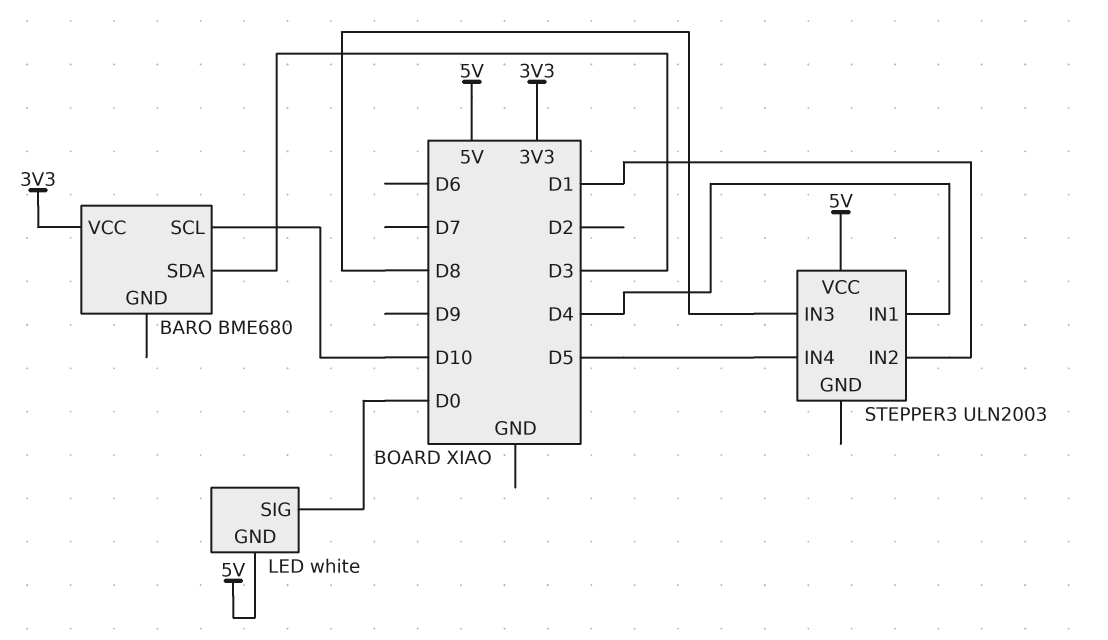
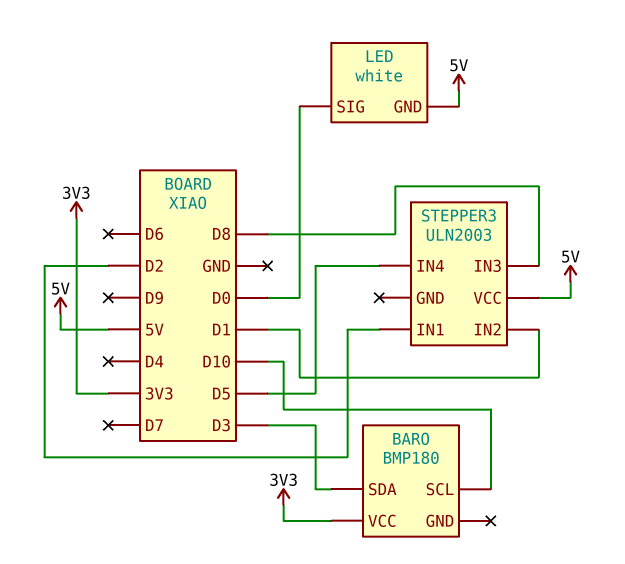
BARO: BME680 -> BMP180
STEPPER3 pin IN1: D4 -> D2

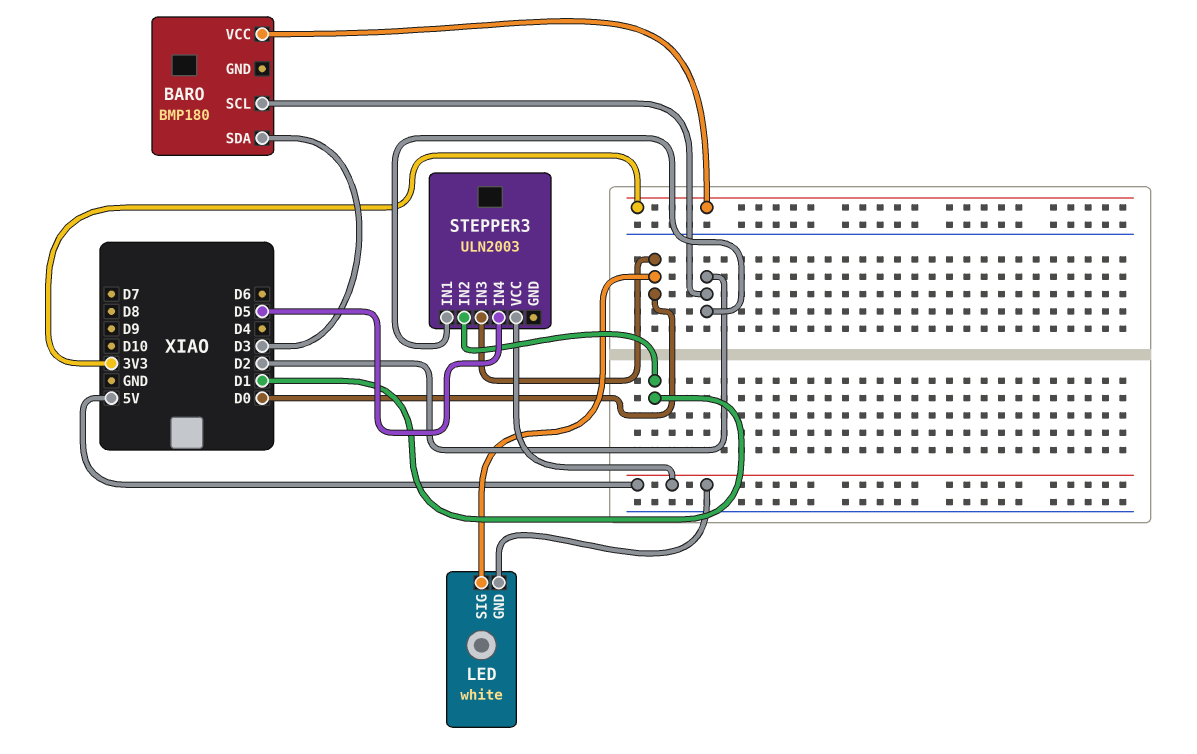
BARO pin SCL: D10 -> D2
STEPPER3 pin IN3: D8 -> D0

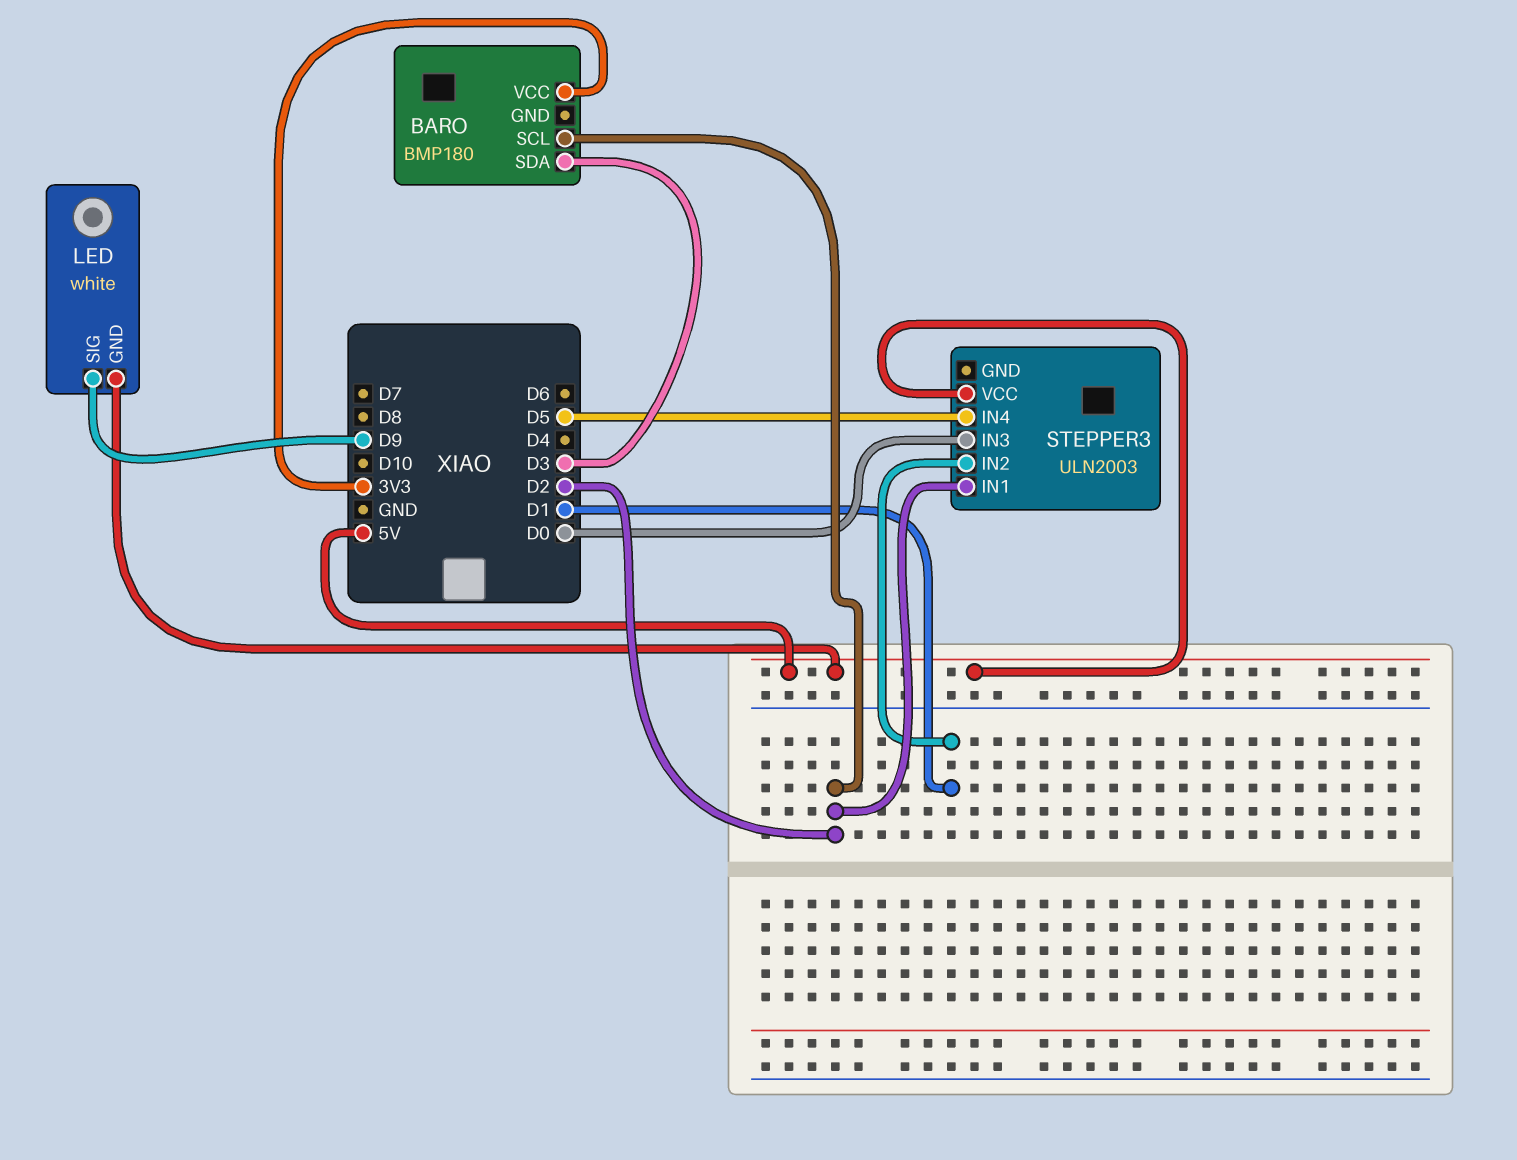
LED pin SIG: D0 -> D9

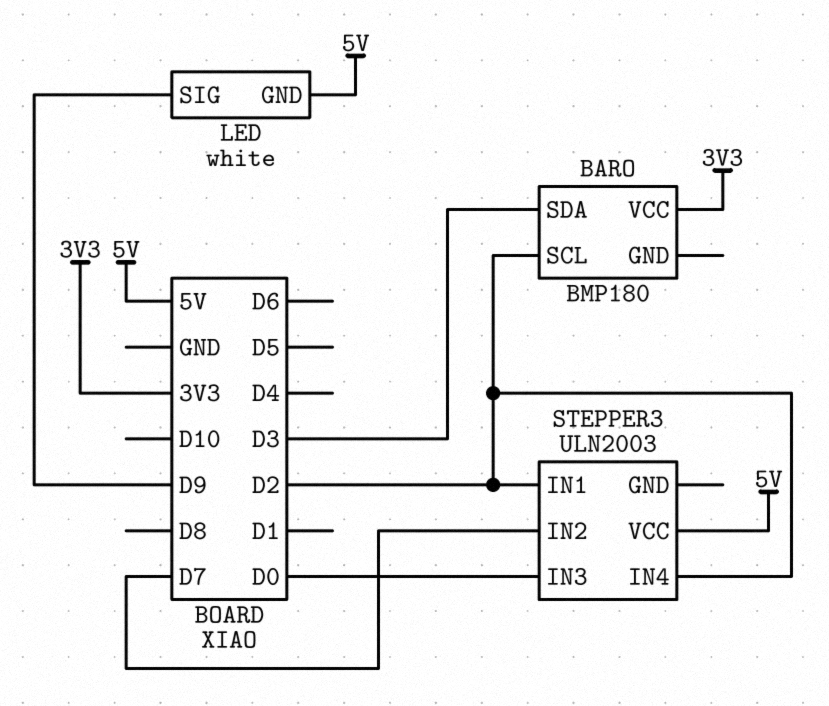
STEPPER3 pin IN2: D1 -> D7
STEPPER3 pin IN4: D5 -> D2

